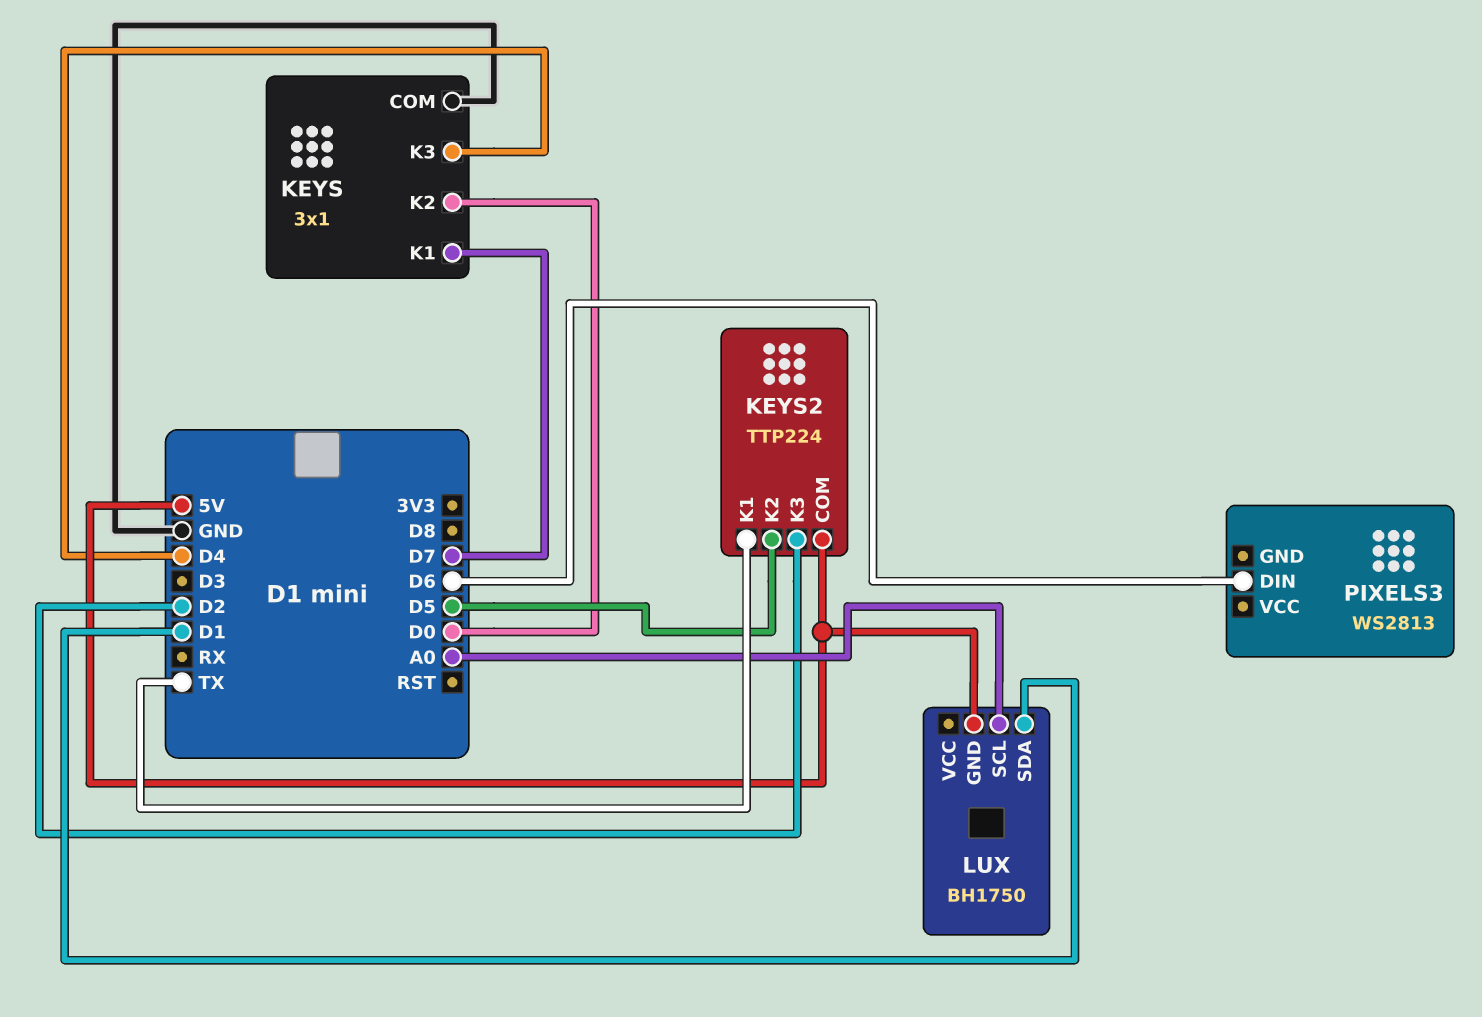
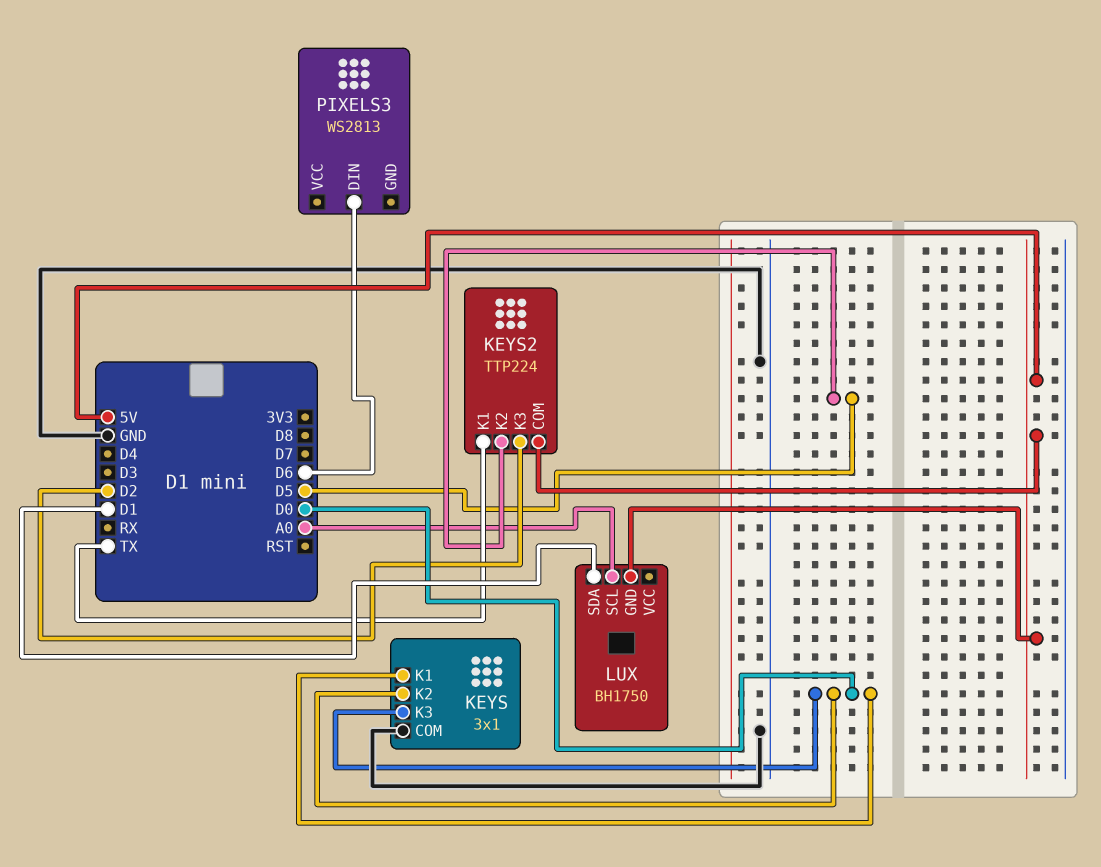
KEYS pin K1: D7 -> D0
KEYS pin K3: D4 -> D0

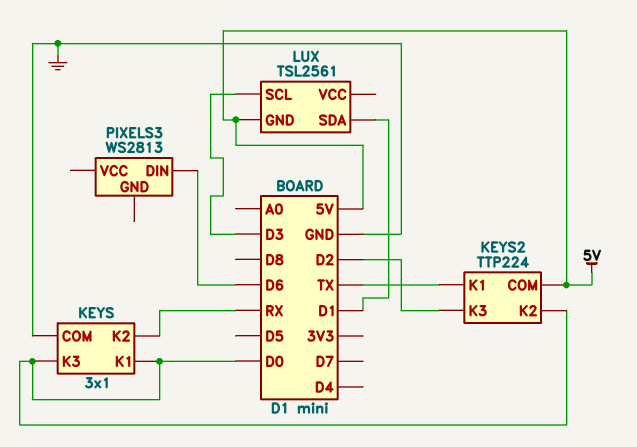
KEYS pin K2: D0 -> RX
KEYS2 pin K2: D5 -> D0
LUX: BH1750 -> TSL2561
LUX pin SCL: A0 -> D3

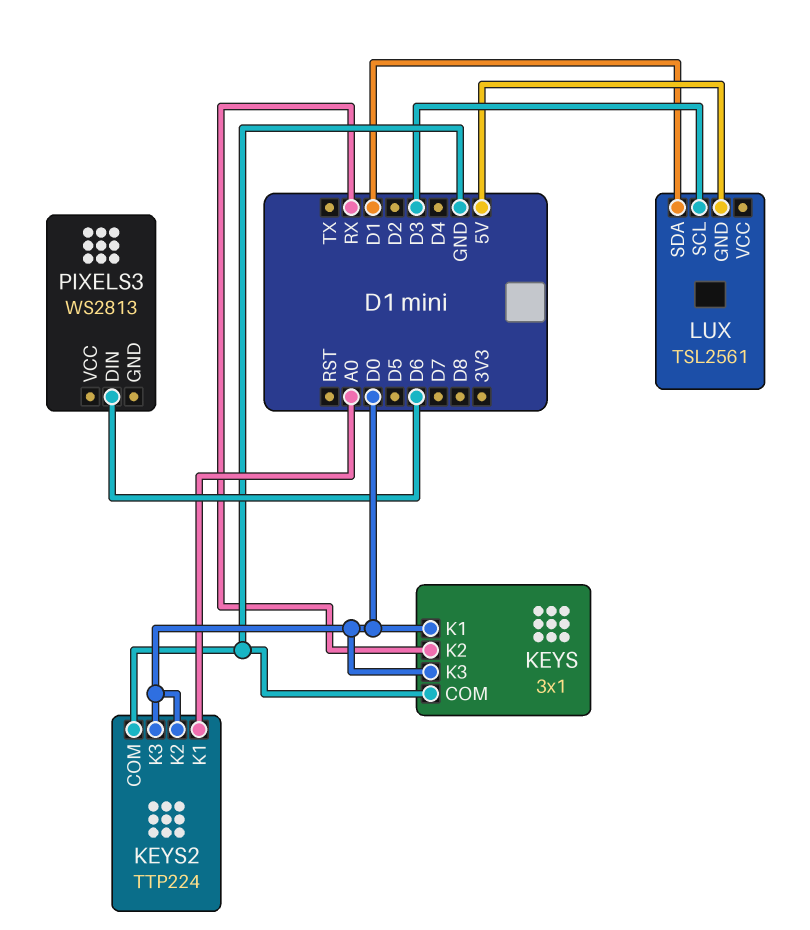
KEYS2 pin COM: 5V -> GND
KEYS2 pin K1: TX -> A0
KEYS2 pin K3: D2 -> D0

